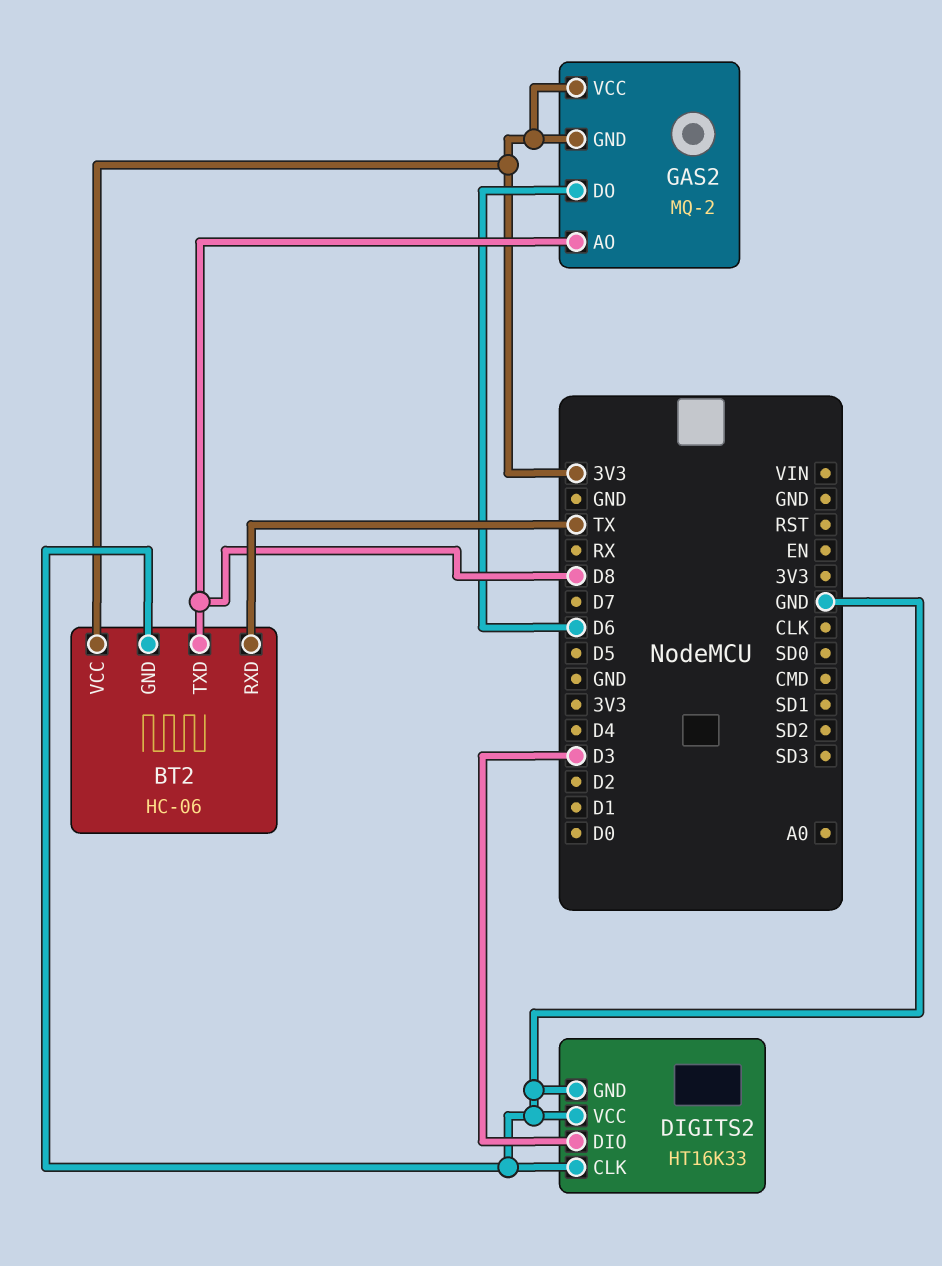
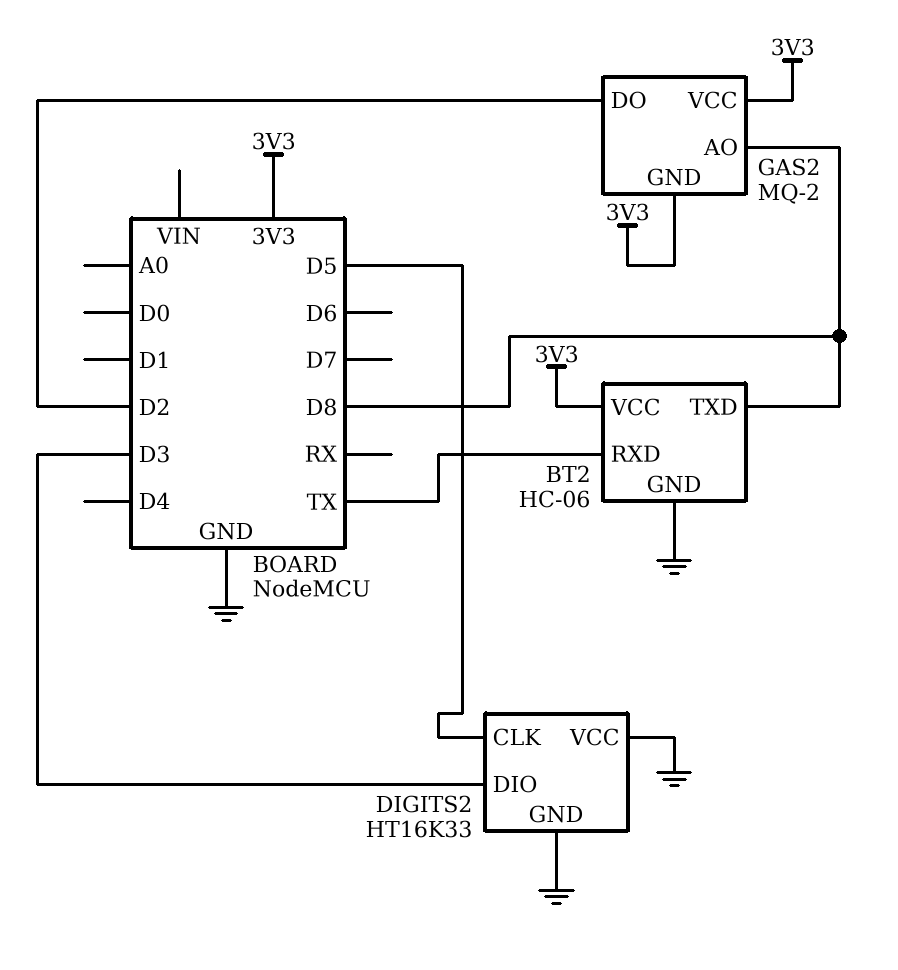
DIGITS2 pin CLK: GND -> D5
GAS2 pin DO: D6 -> D2

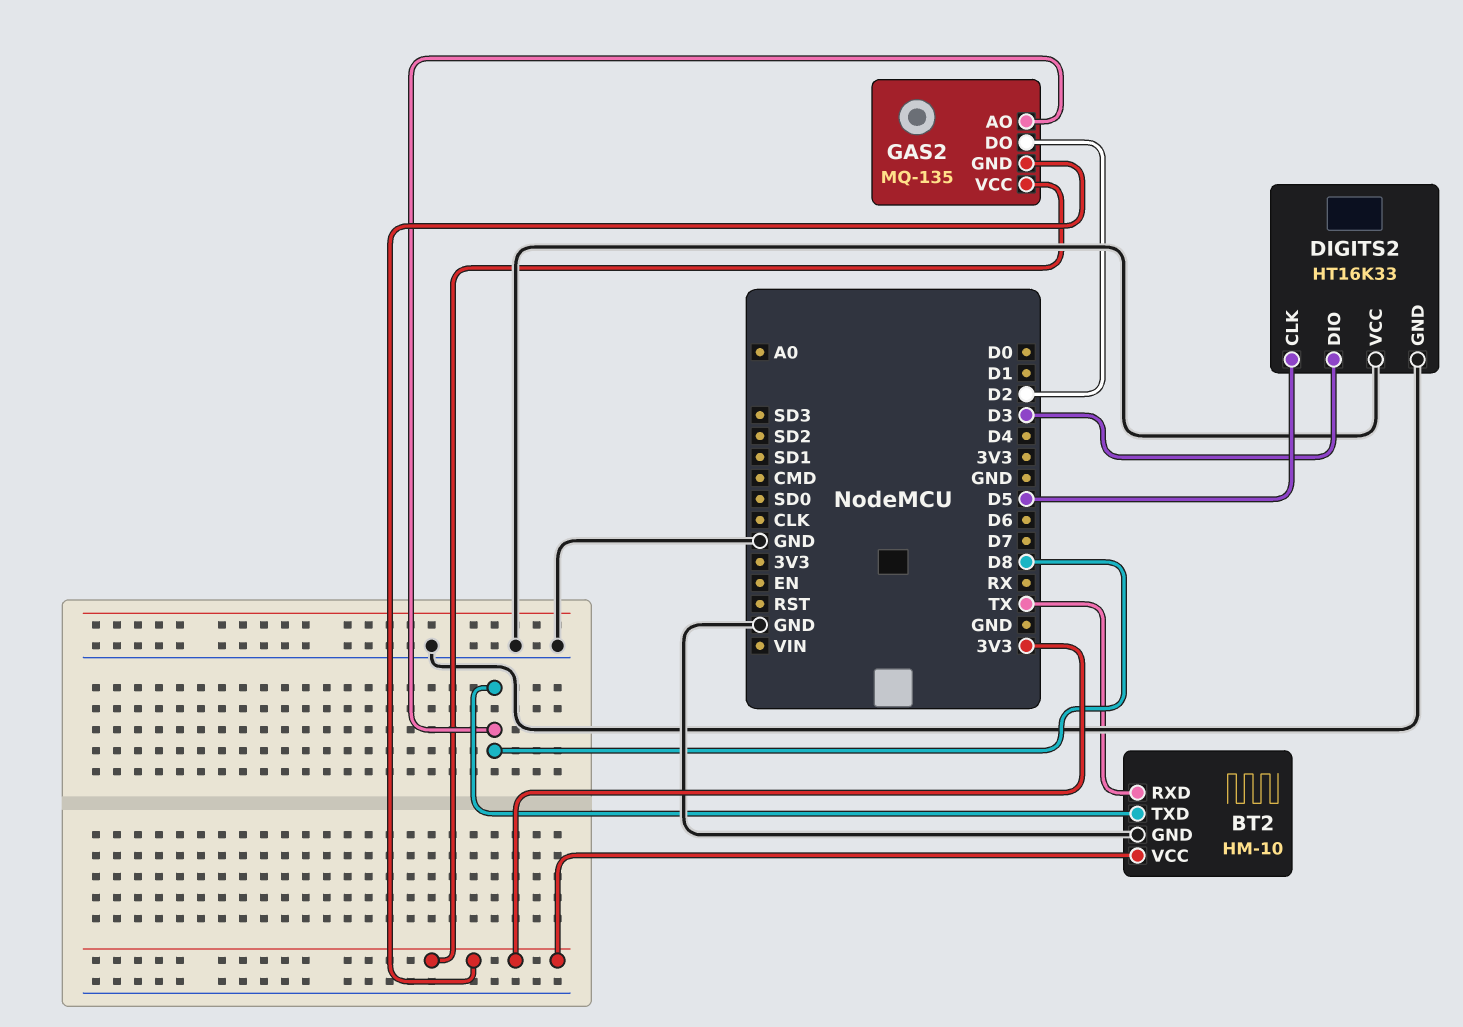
BT2: HC-06 -> HM-10
GAS2: MQ-2 -> MQ-135

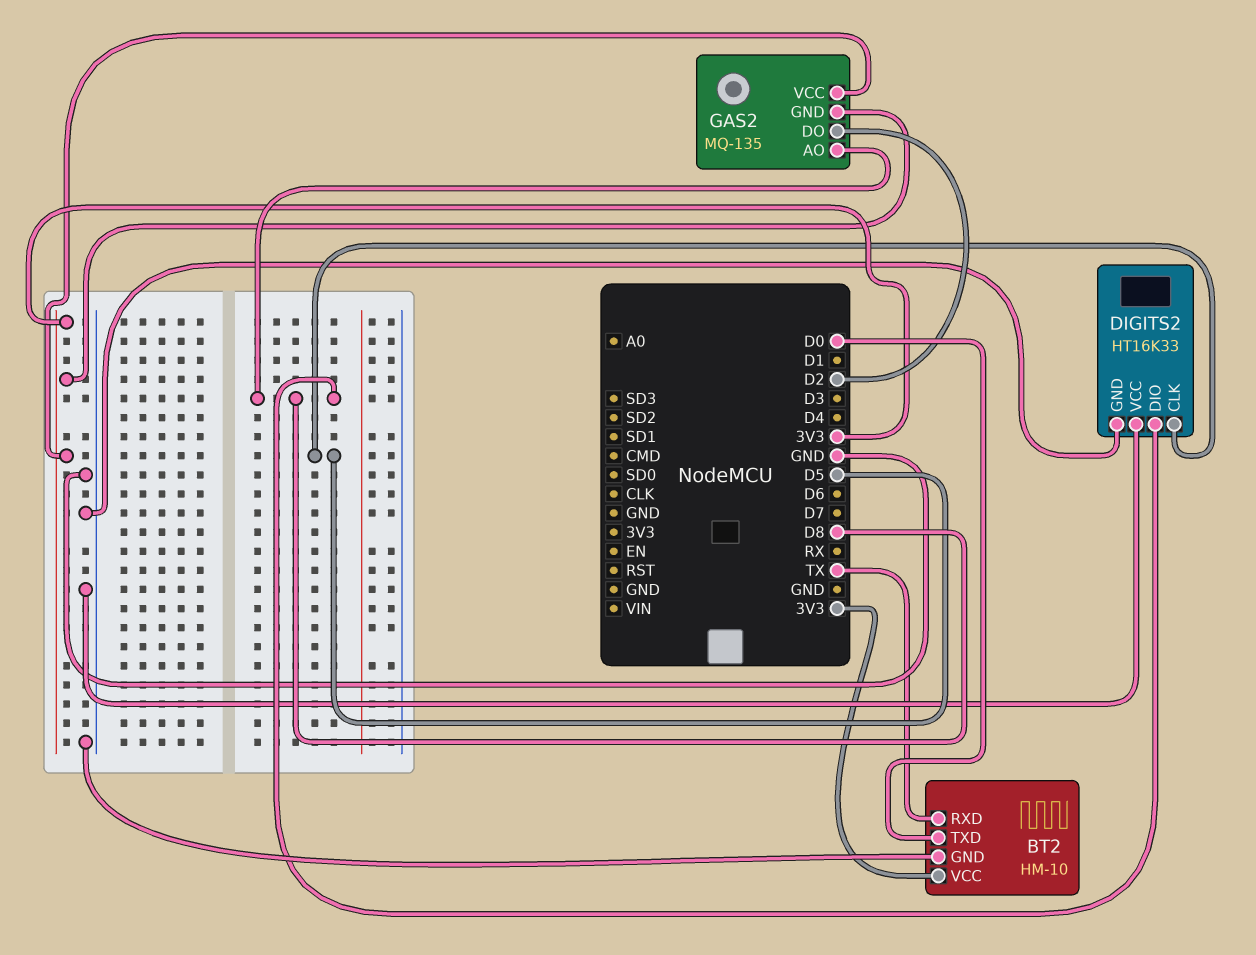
BT2 pin TXD: D8 -> D0
DIGITS2 pin DIO: D3 -> D8

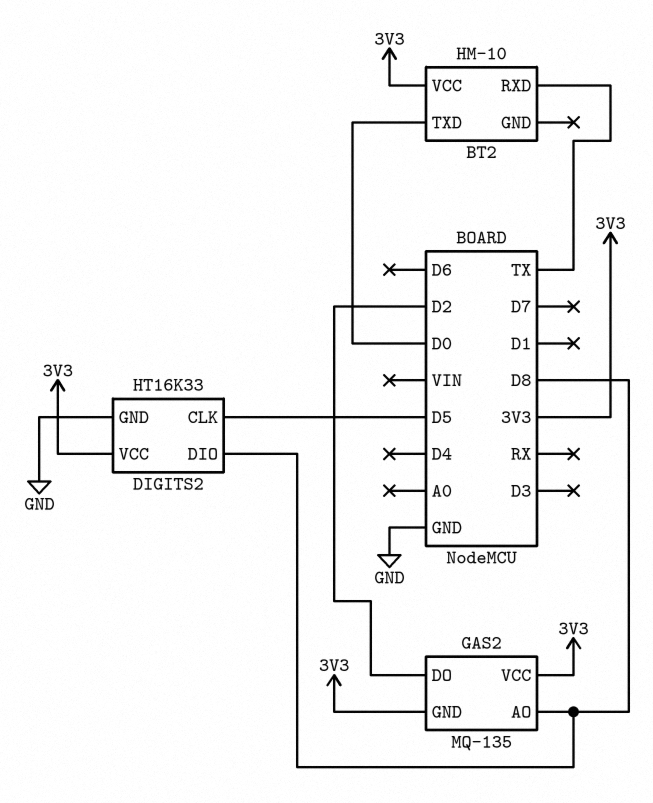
BT2 pin GND: GND -> none
DIGITS2 pin VCC: GND -> 3V3

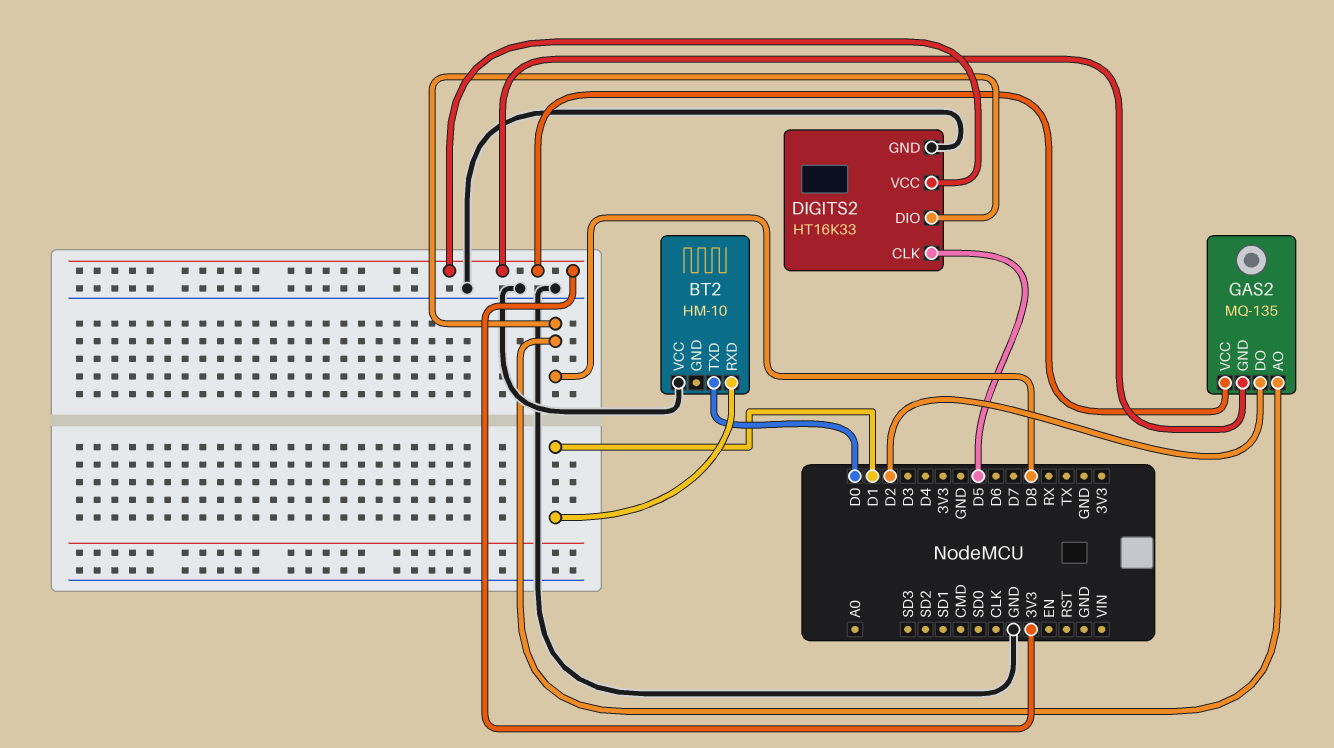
BT2 pin RXD: TX -> D1
BT2 pin VCC: 3V3 -> GND

